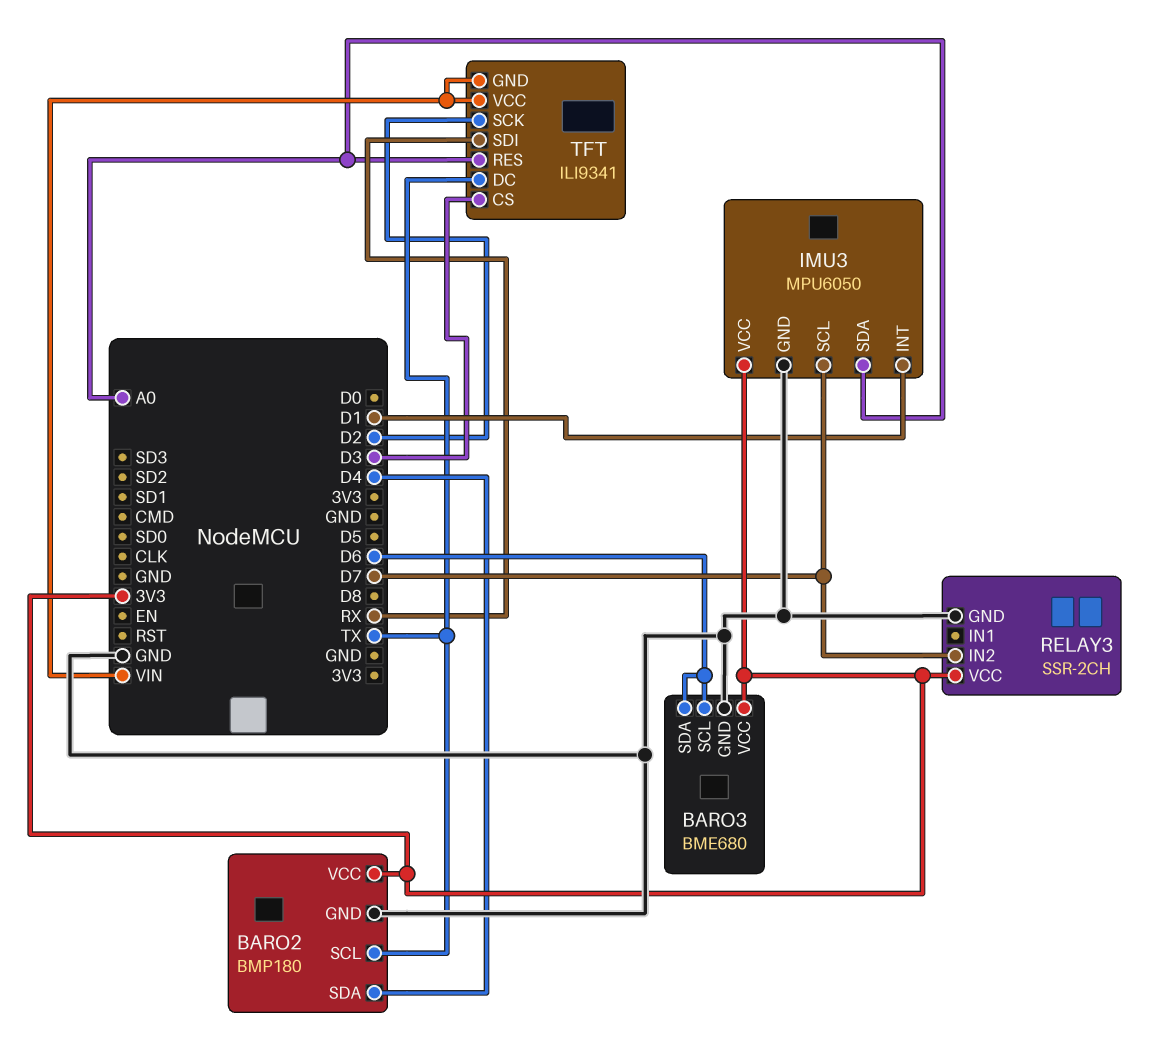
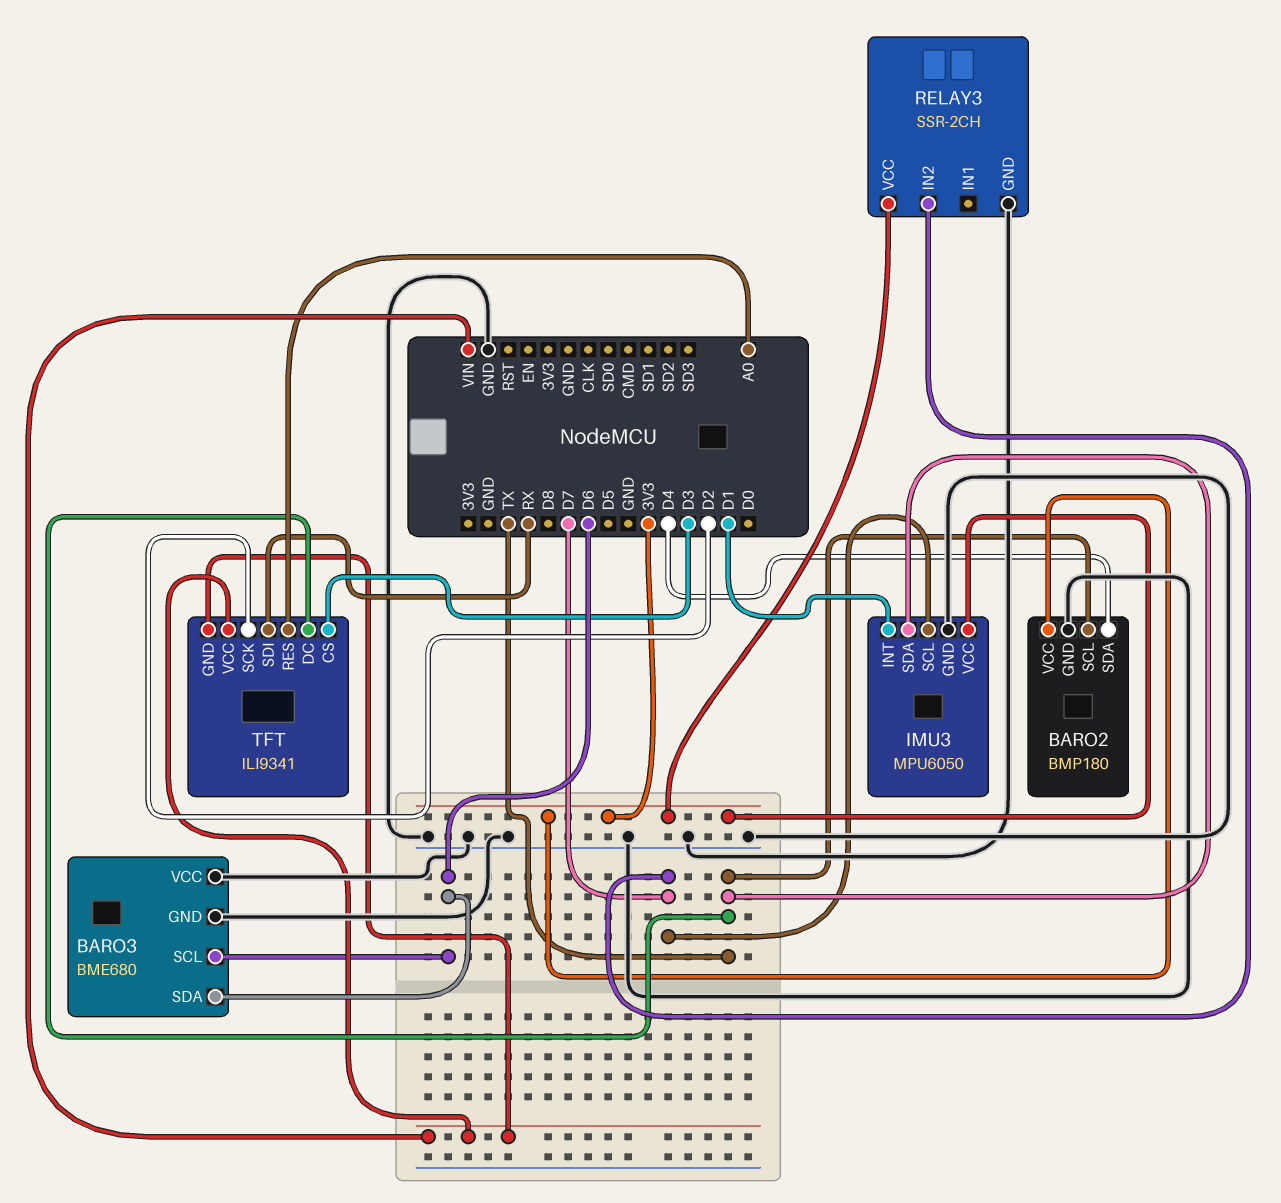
BARO3 pin VCC: 3V3 -> GND
IMU3 pin SDA: A0 -> TX

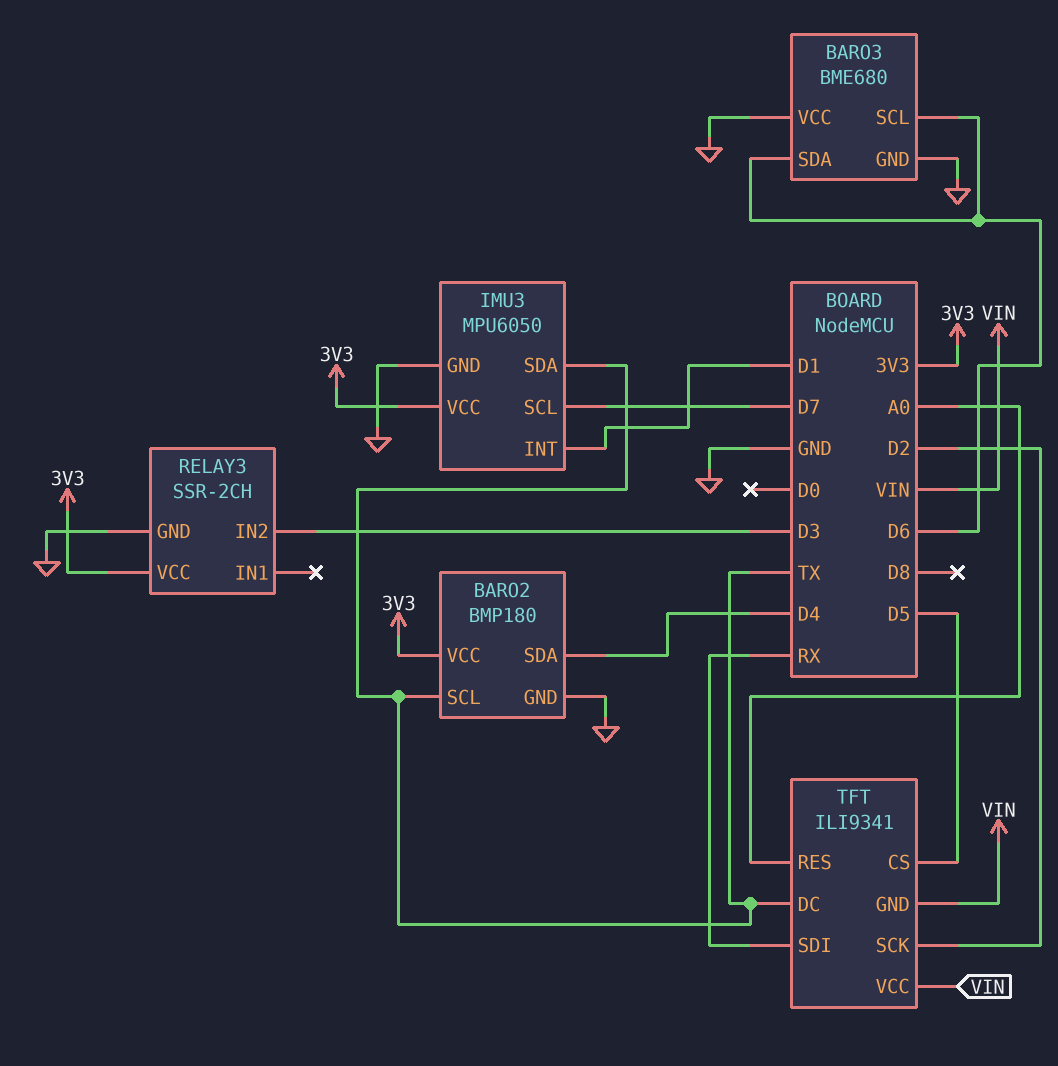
RELAY3 pin IN2: D7 -> D3
TFT pin CS: D3 -> D5

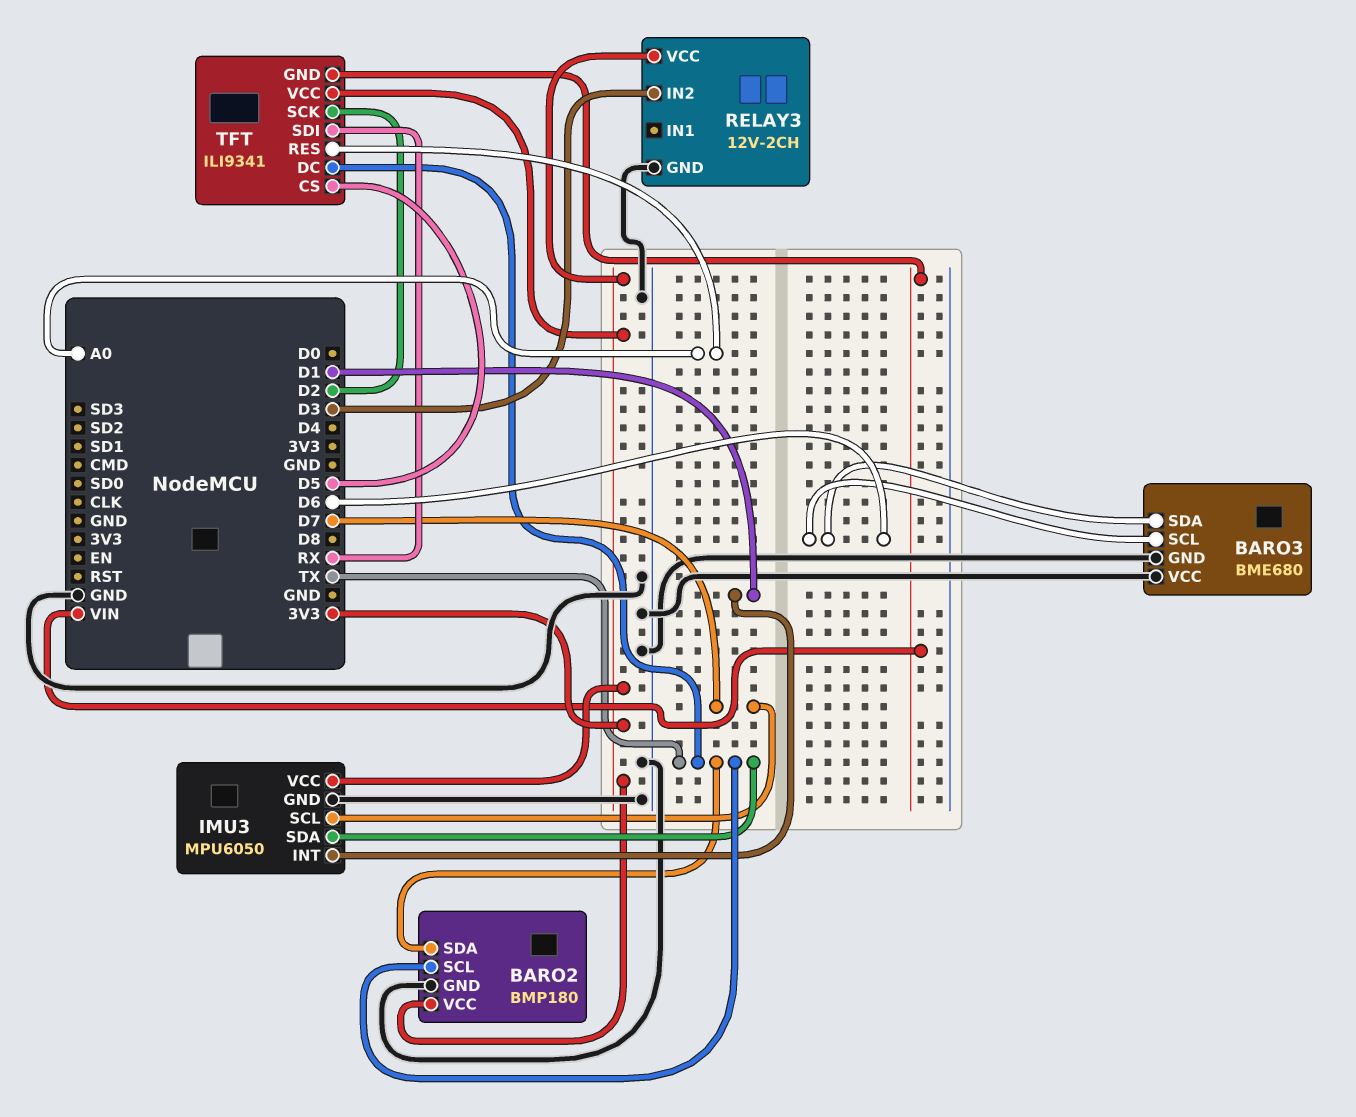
BARO2 pin SDA: D4 -> TX
RELAY3: SSR-2CH -> 12V-2CH
TFT pin VCC: VIN -> 3V3

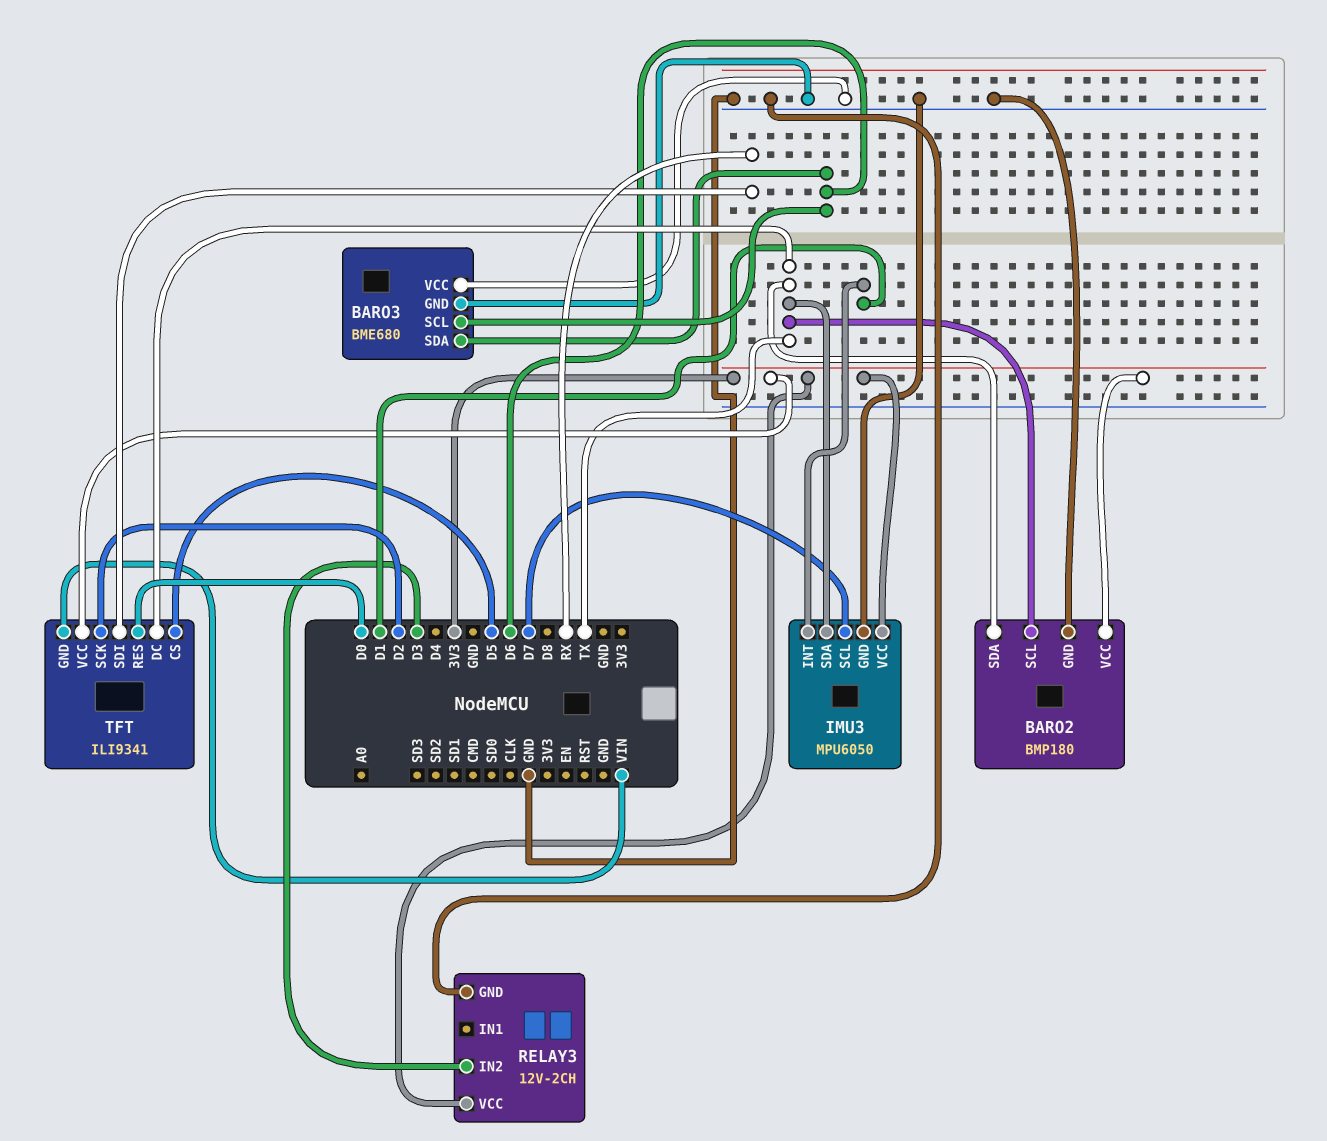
TFT pin RES: A0 -> D0

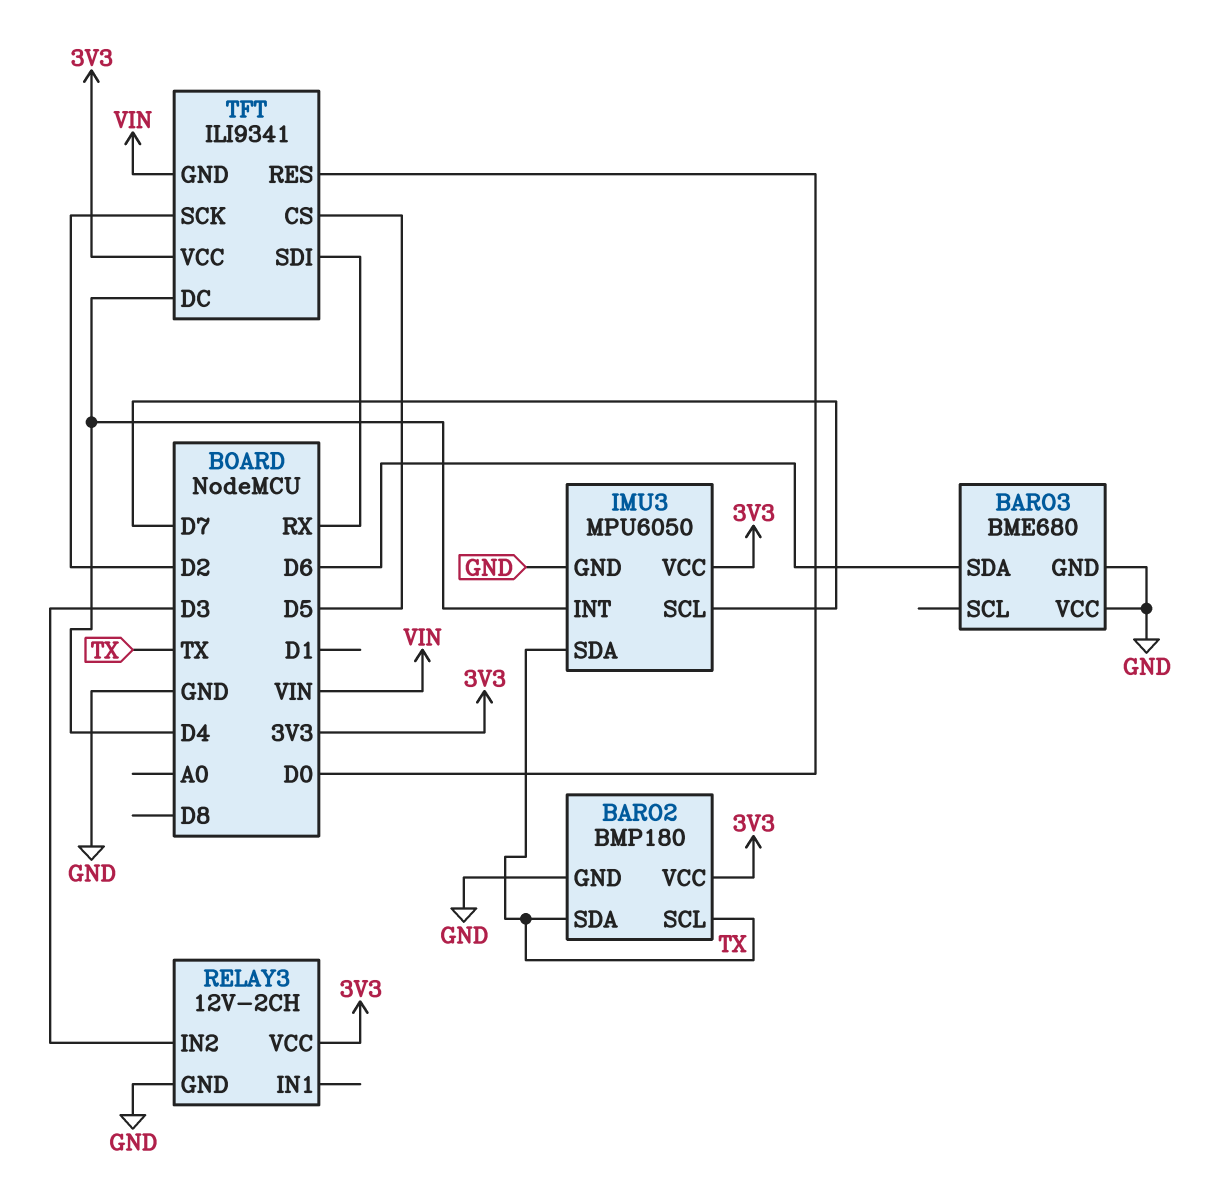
BARO3 pin SCL: D6 -> none
IMU3 pin INT: D1 -> D4
TFT pin DC: TX -> D4

